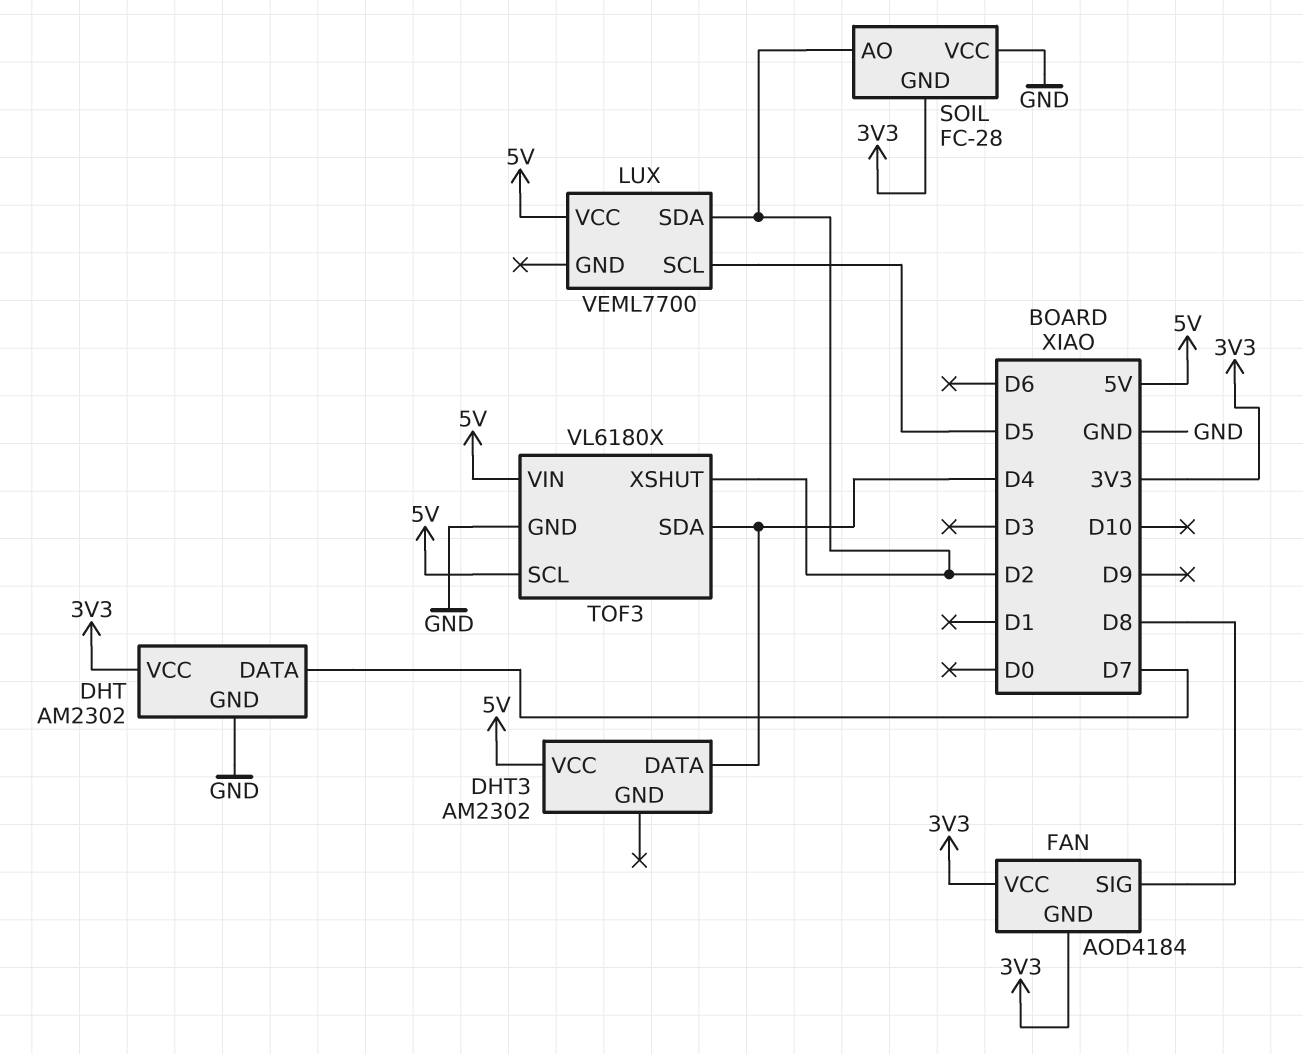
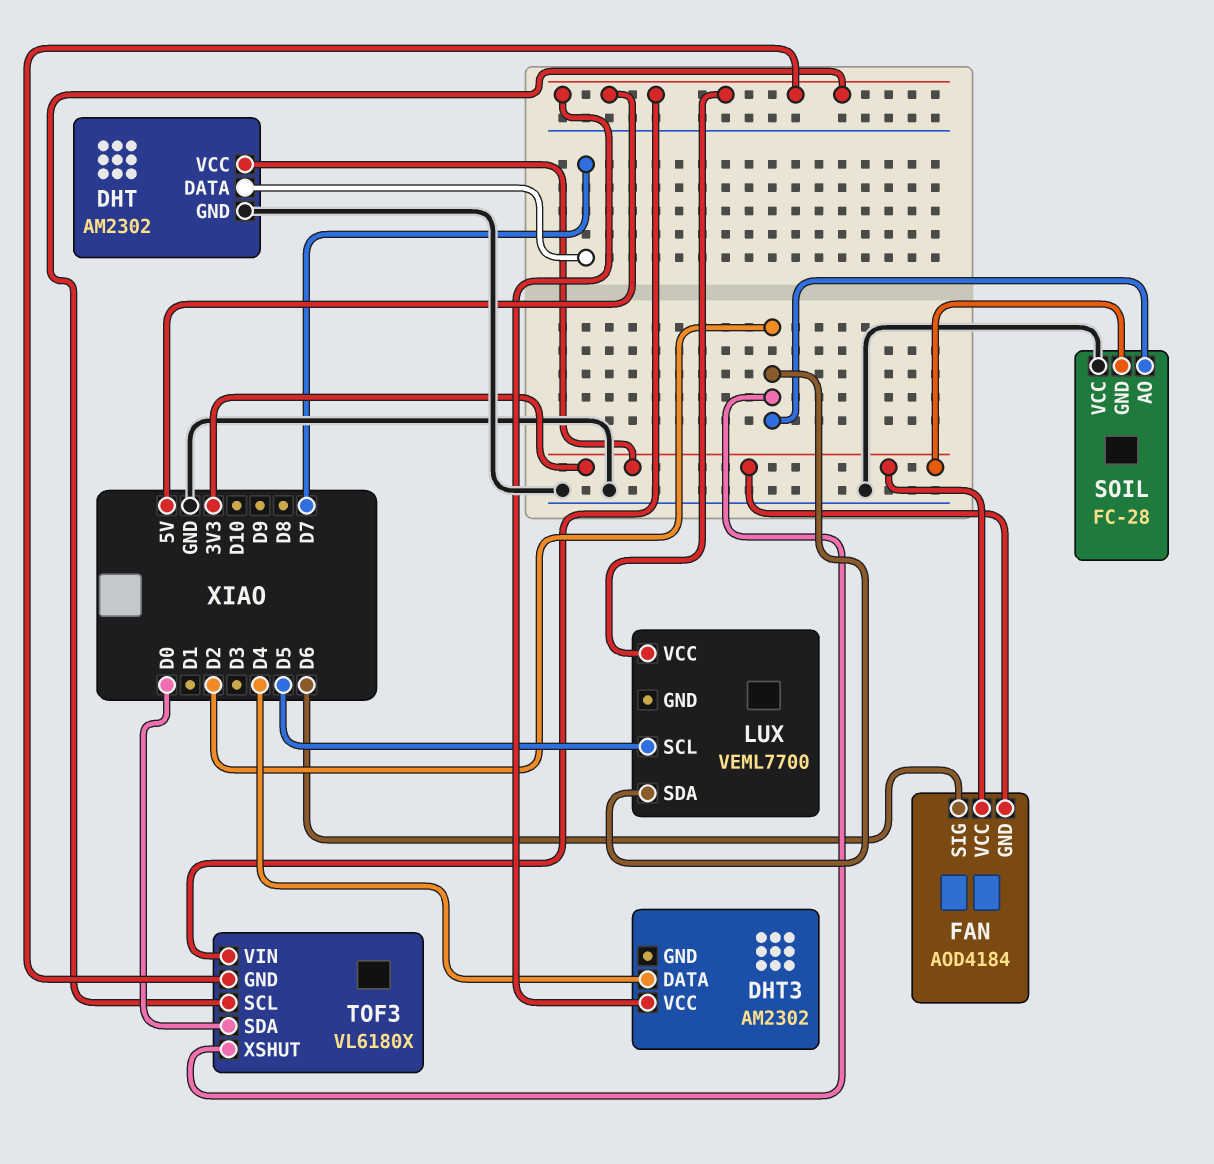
FAN pin SIG: D8 -> D6
TOF3 pin GND: GND -> 5V
TOF3 pin SDA: D4 -> D0

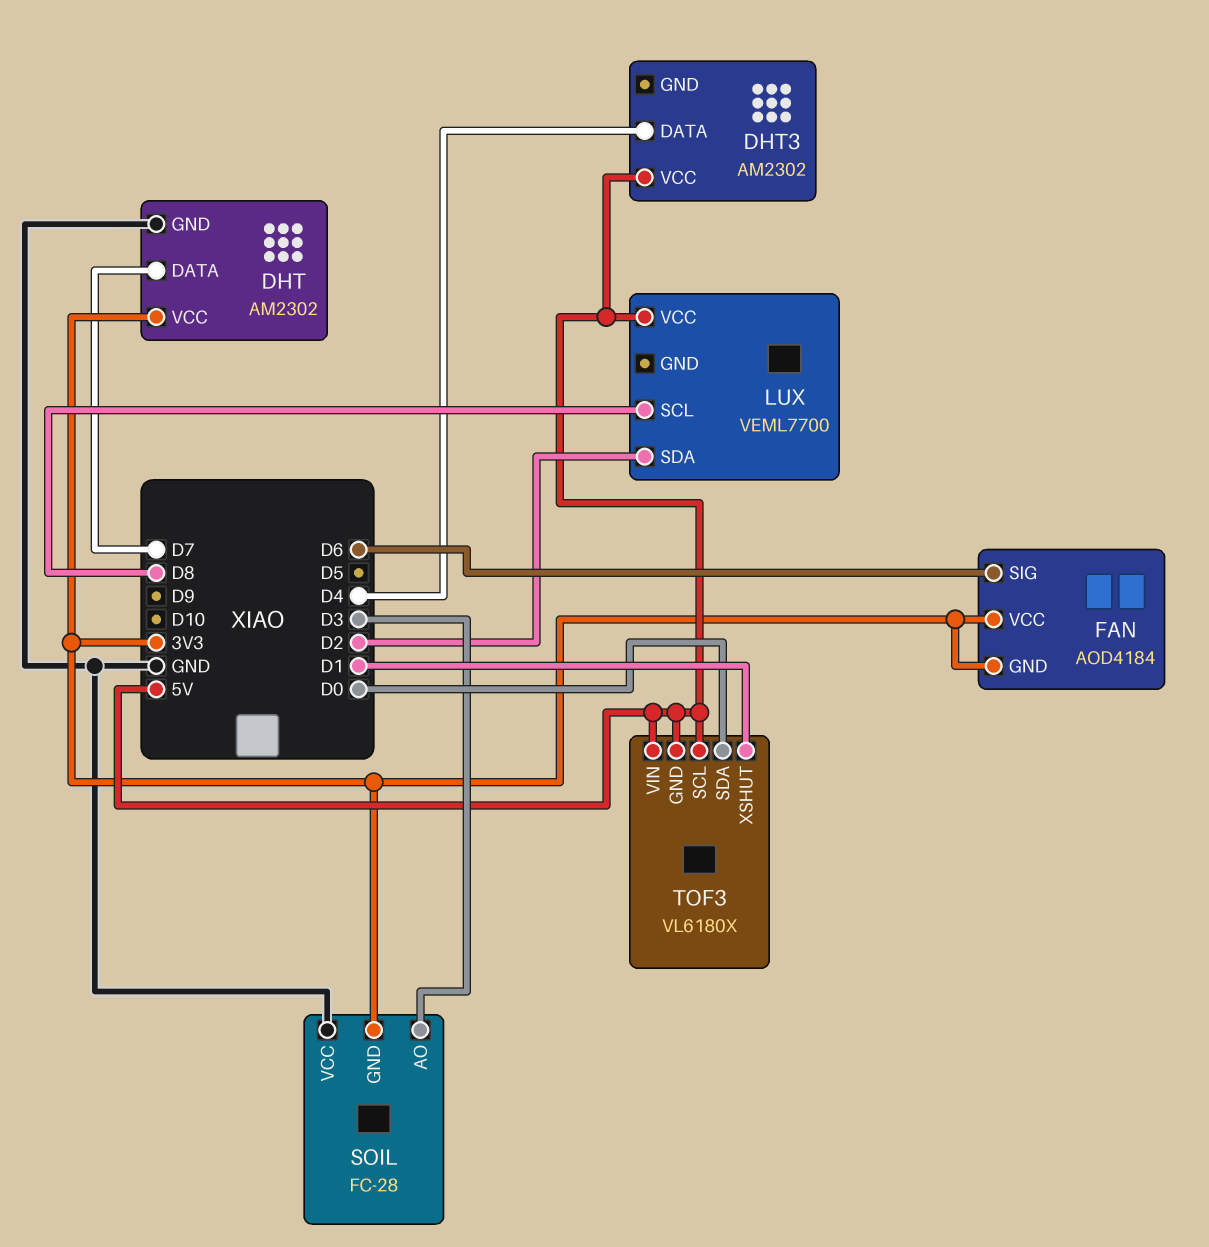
LUX pin SCL: D5 -> D8
SOIL pin AO: D2 -> D3
TOF3 pin XSHUT: D2 -> D1

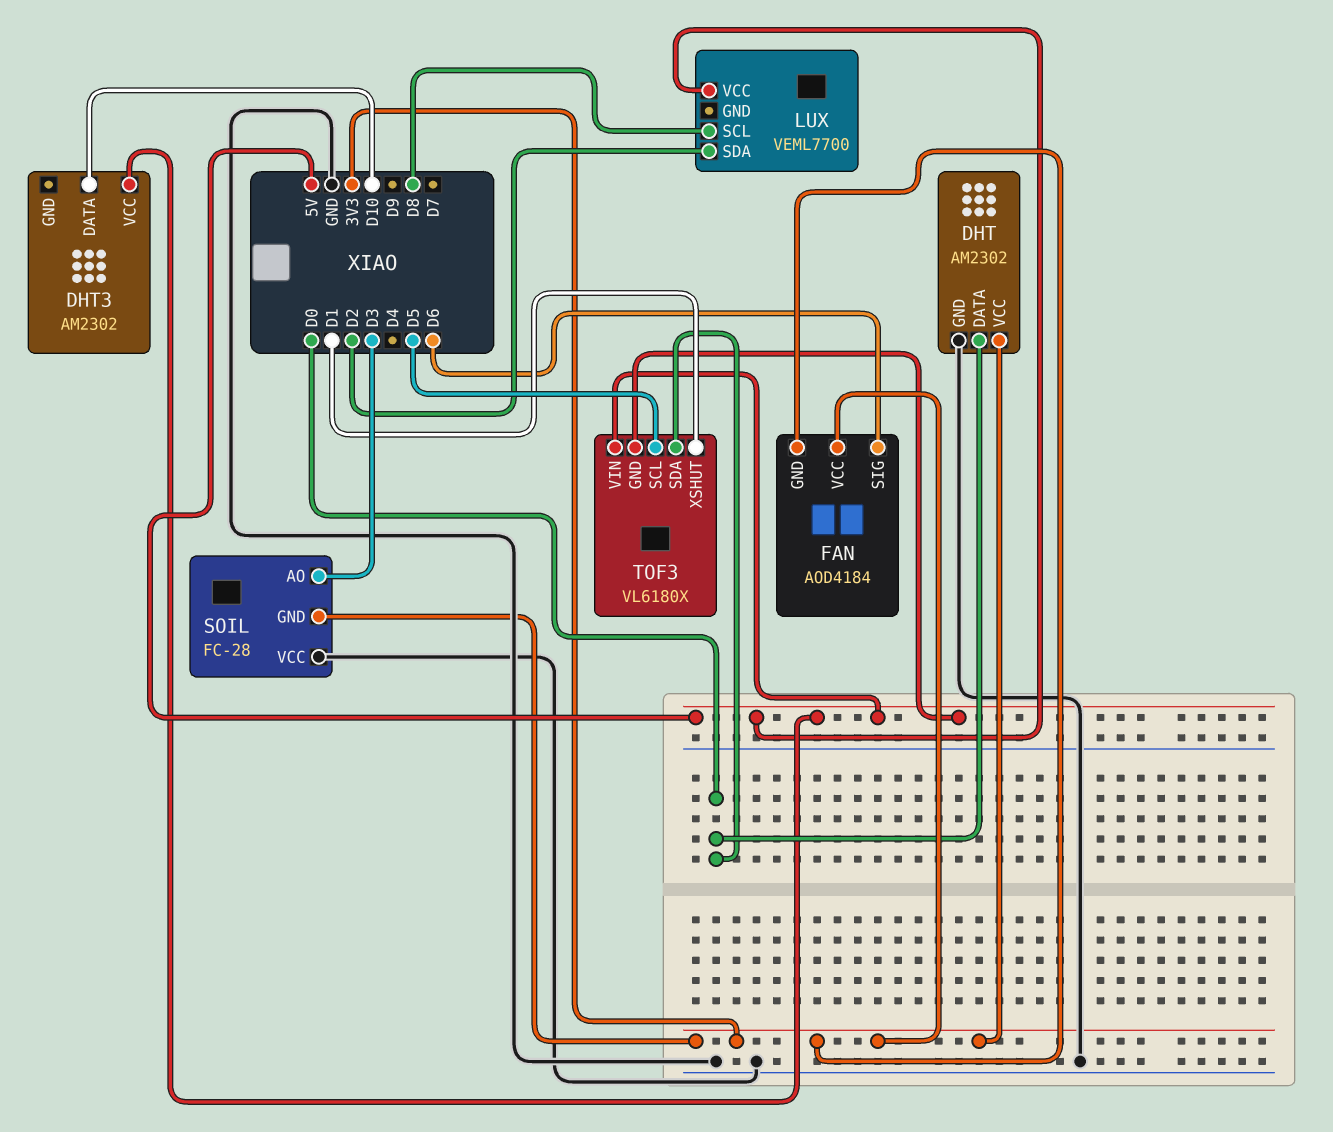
DHT pin DATA: D7 -> D0
DHT3 pin DATA: D4 -> D10
TOF3 pin SCL: 5V -> D5

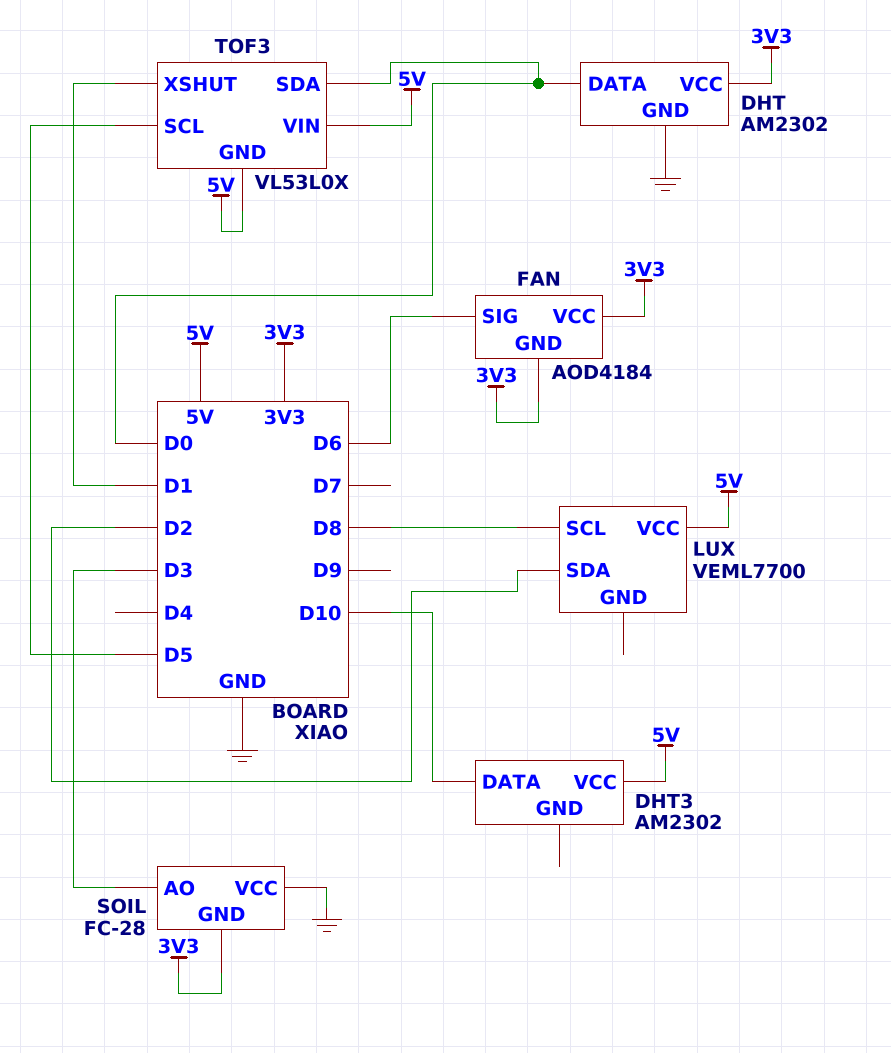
TOF3: VL6180X -> VL53L0X

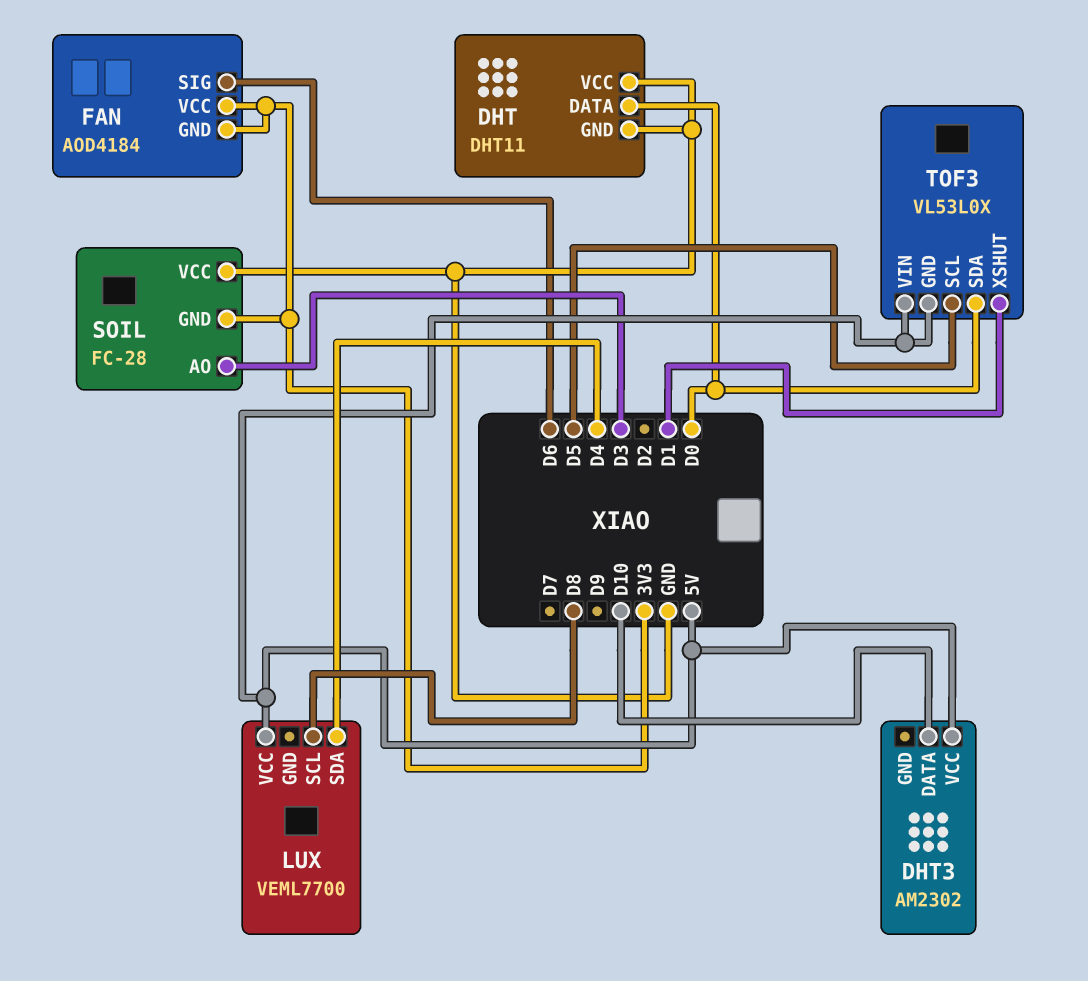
DHT: AM2302 -> DHT11
DHT pin VCC: 3V3 -> GND
LUX pin SDA: D2 -> D4

